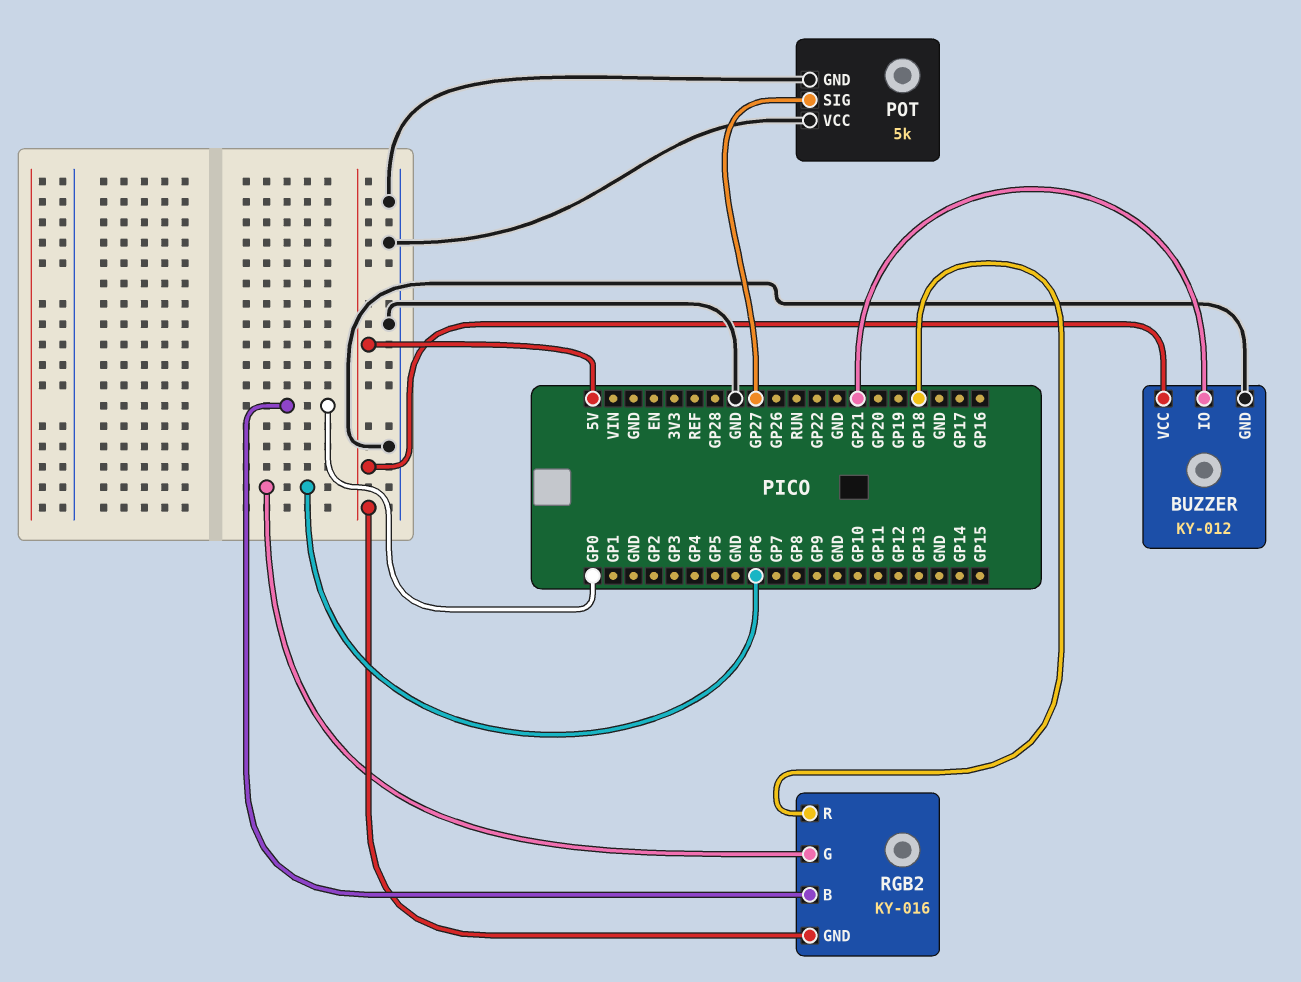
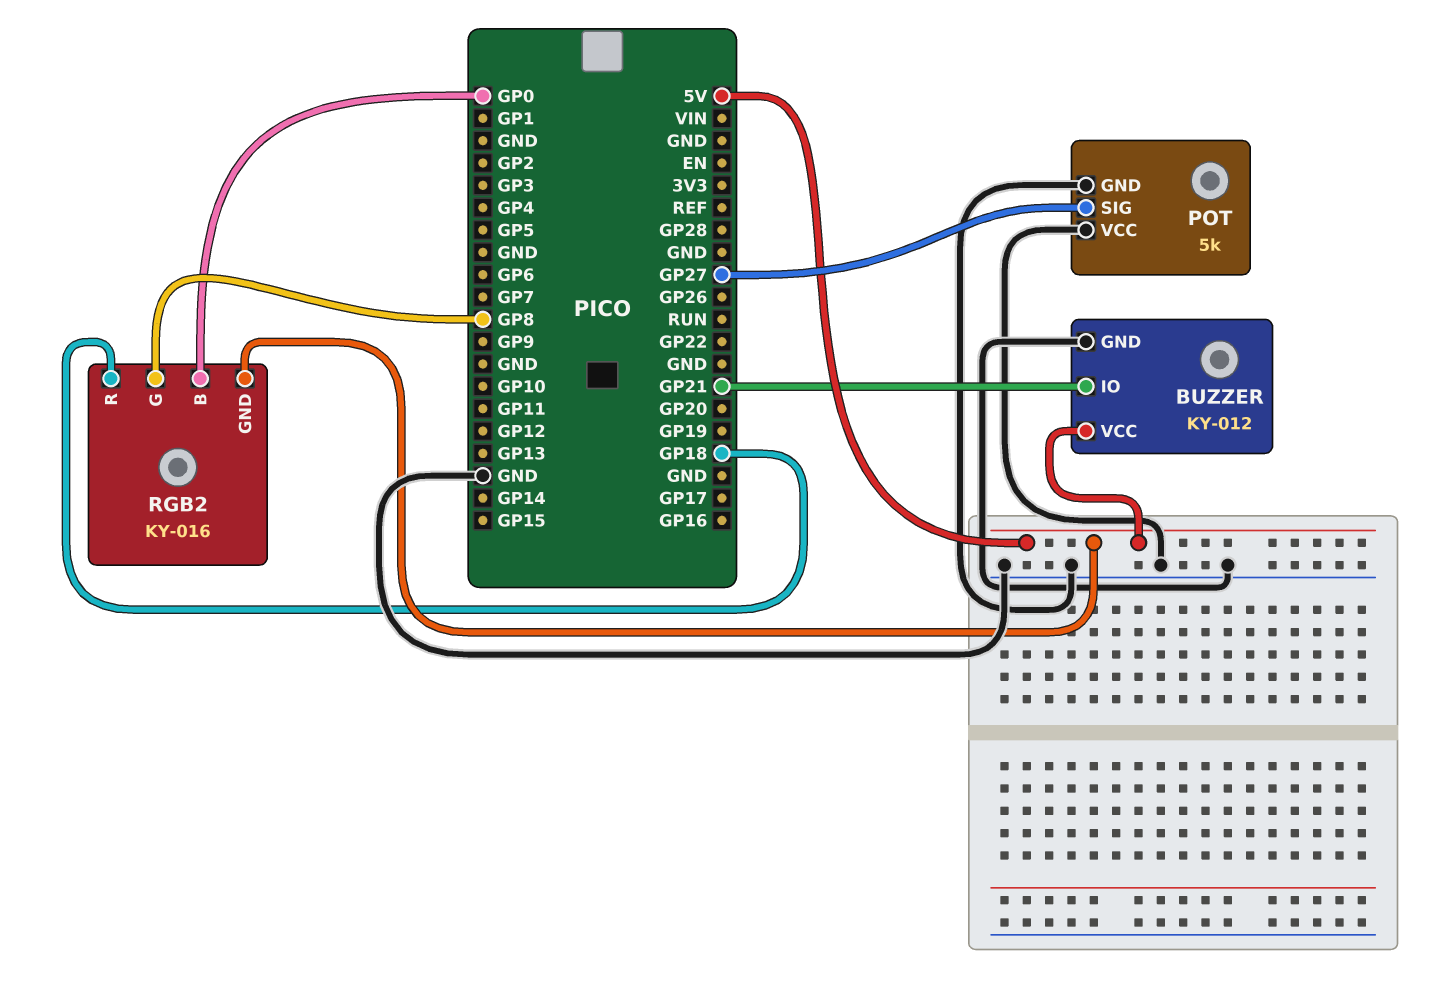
RGB2 pin G: GP6 -> GP8

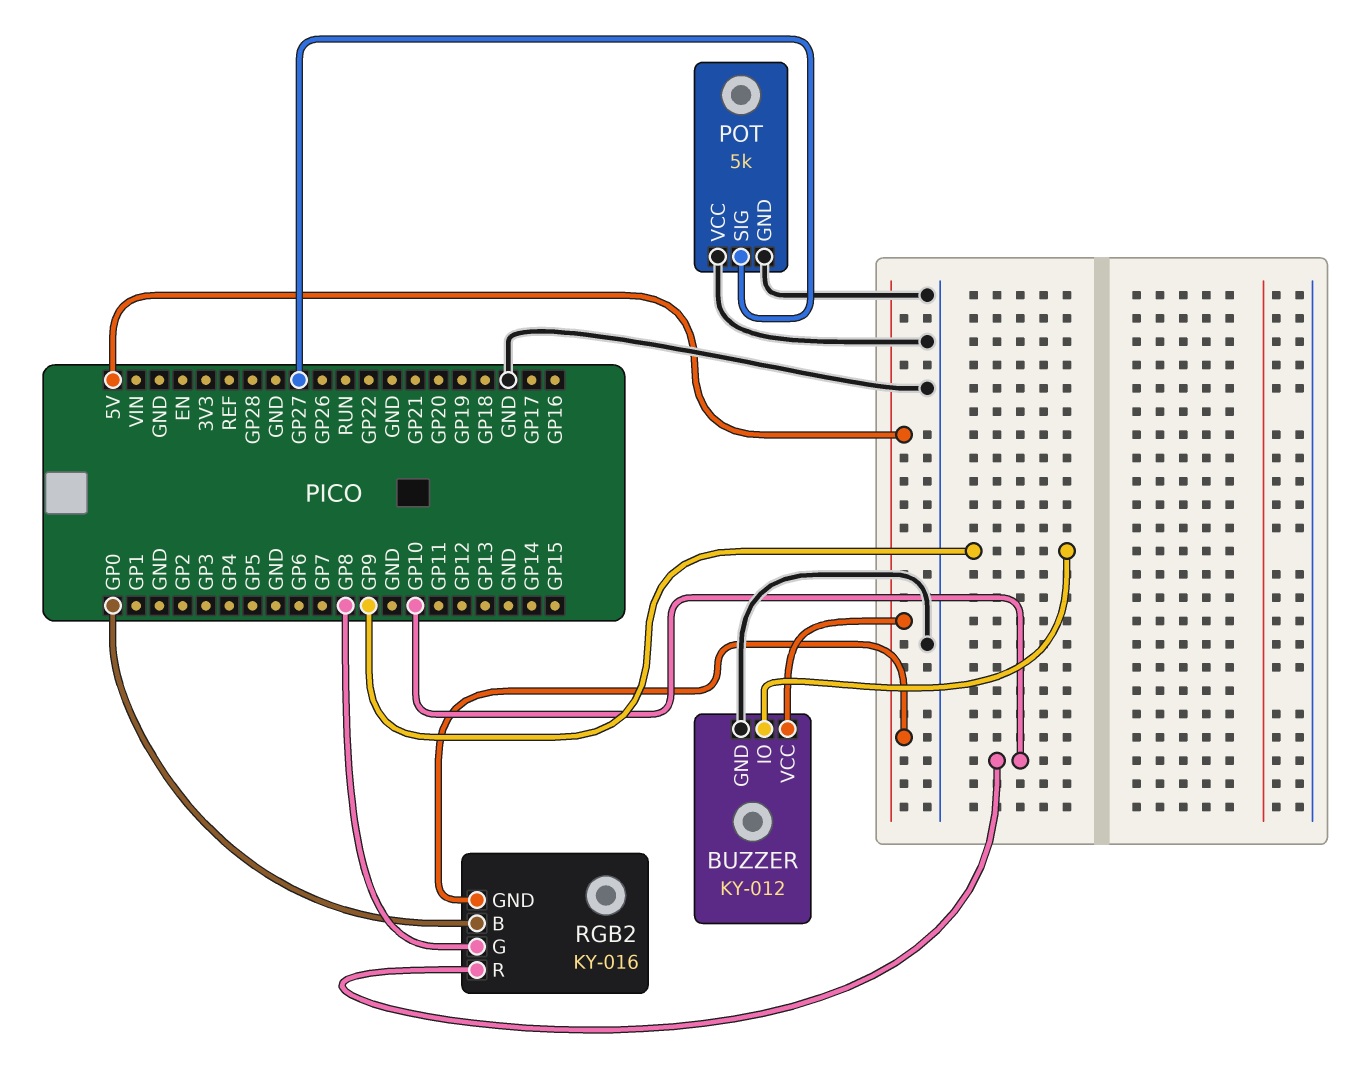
BUZZER pin IO: GP21 -> GP9
RGB2 pin R: GP18 -> GP10

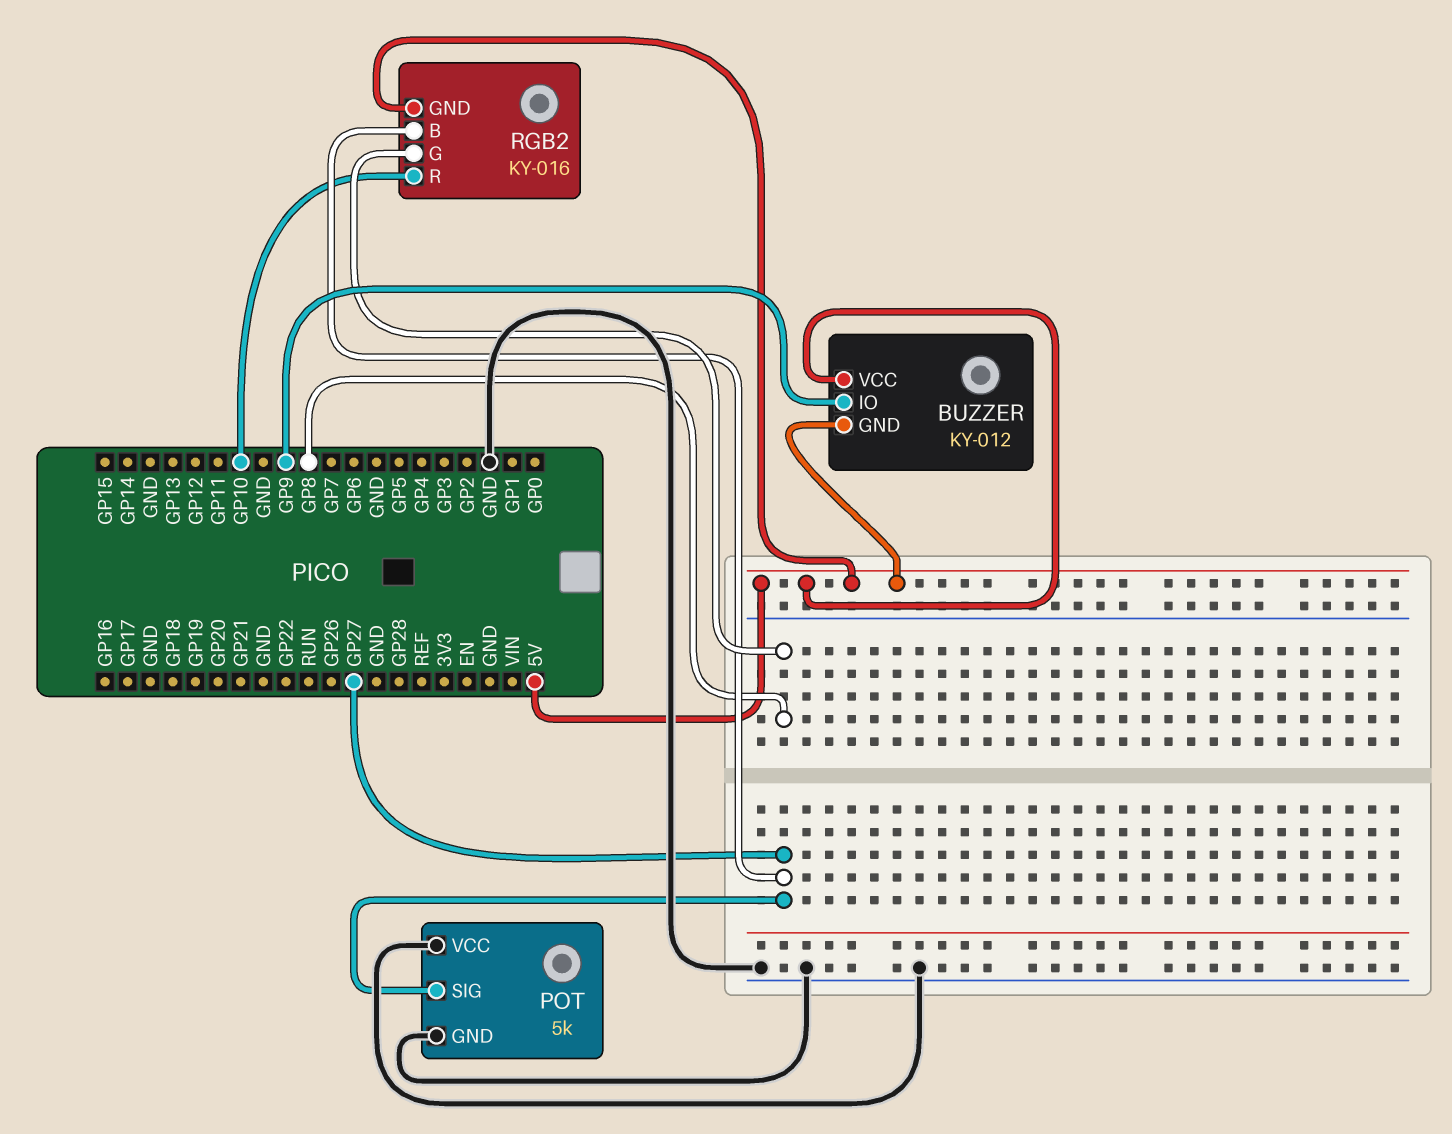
BUZZER pin GND: GND -> 5V
RGB2 pin B: GP0 -> GP27

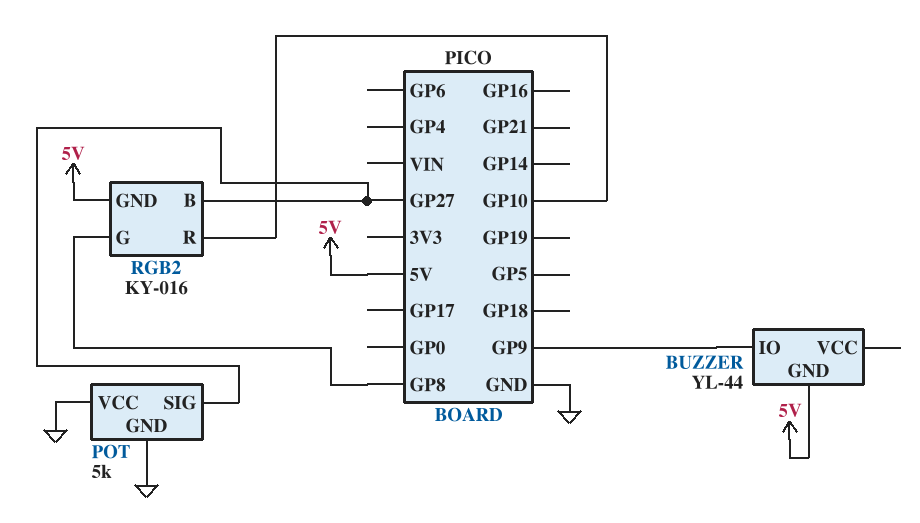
BUZZER: KY-012 -> YL-44
BUZZER pin VCC: 5V -> none

